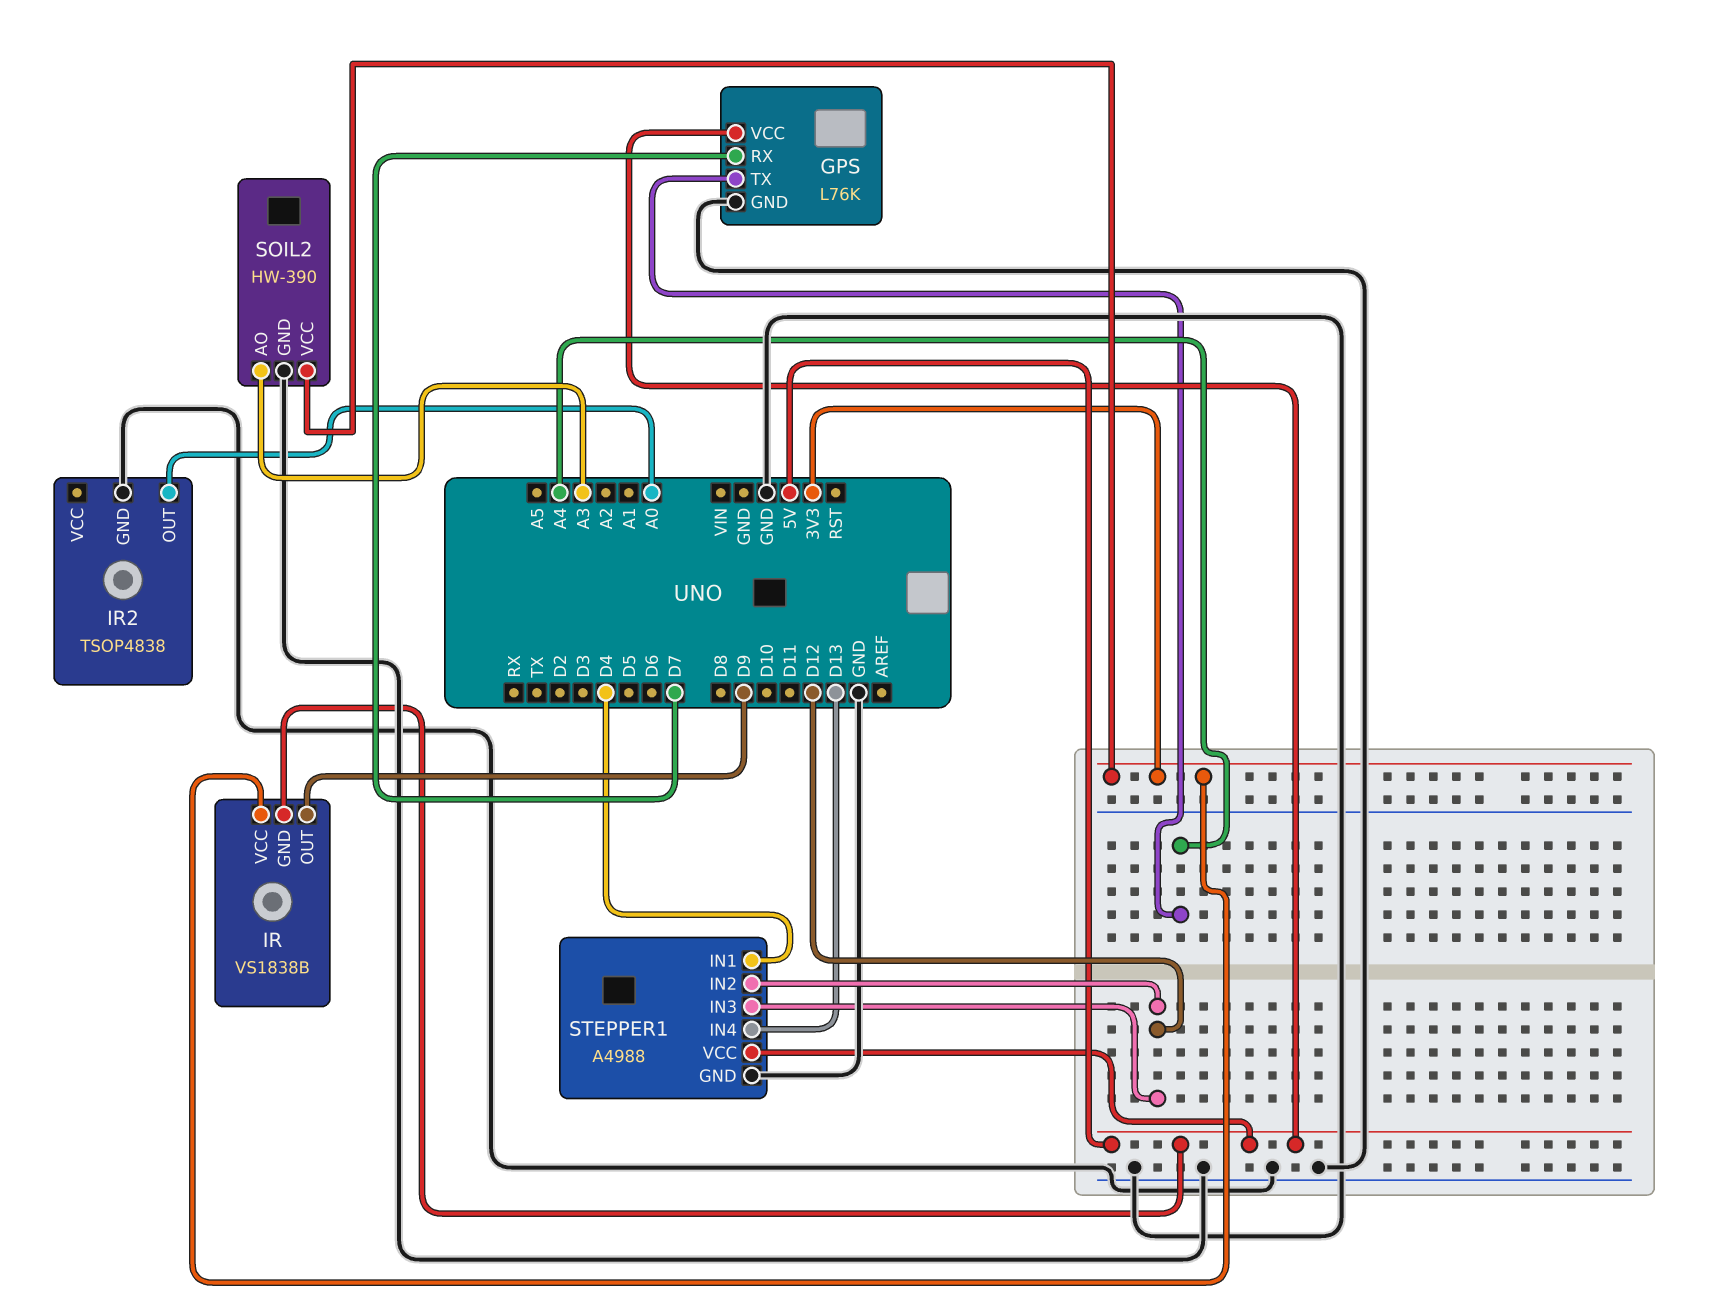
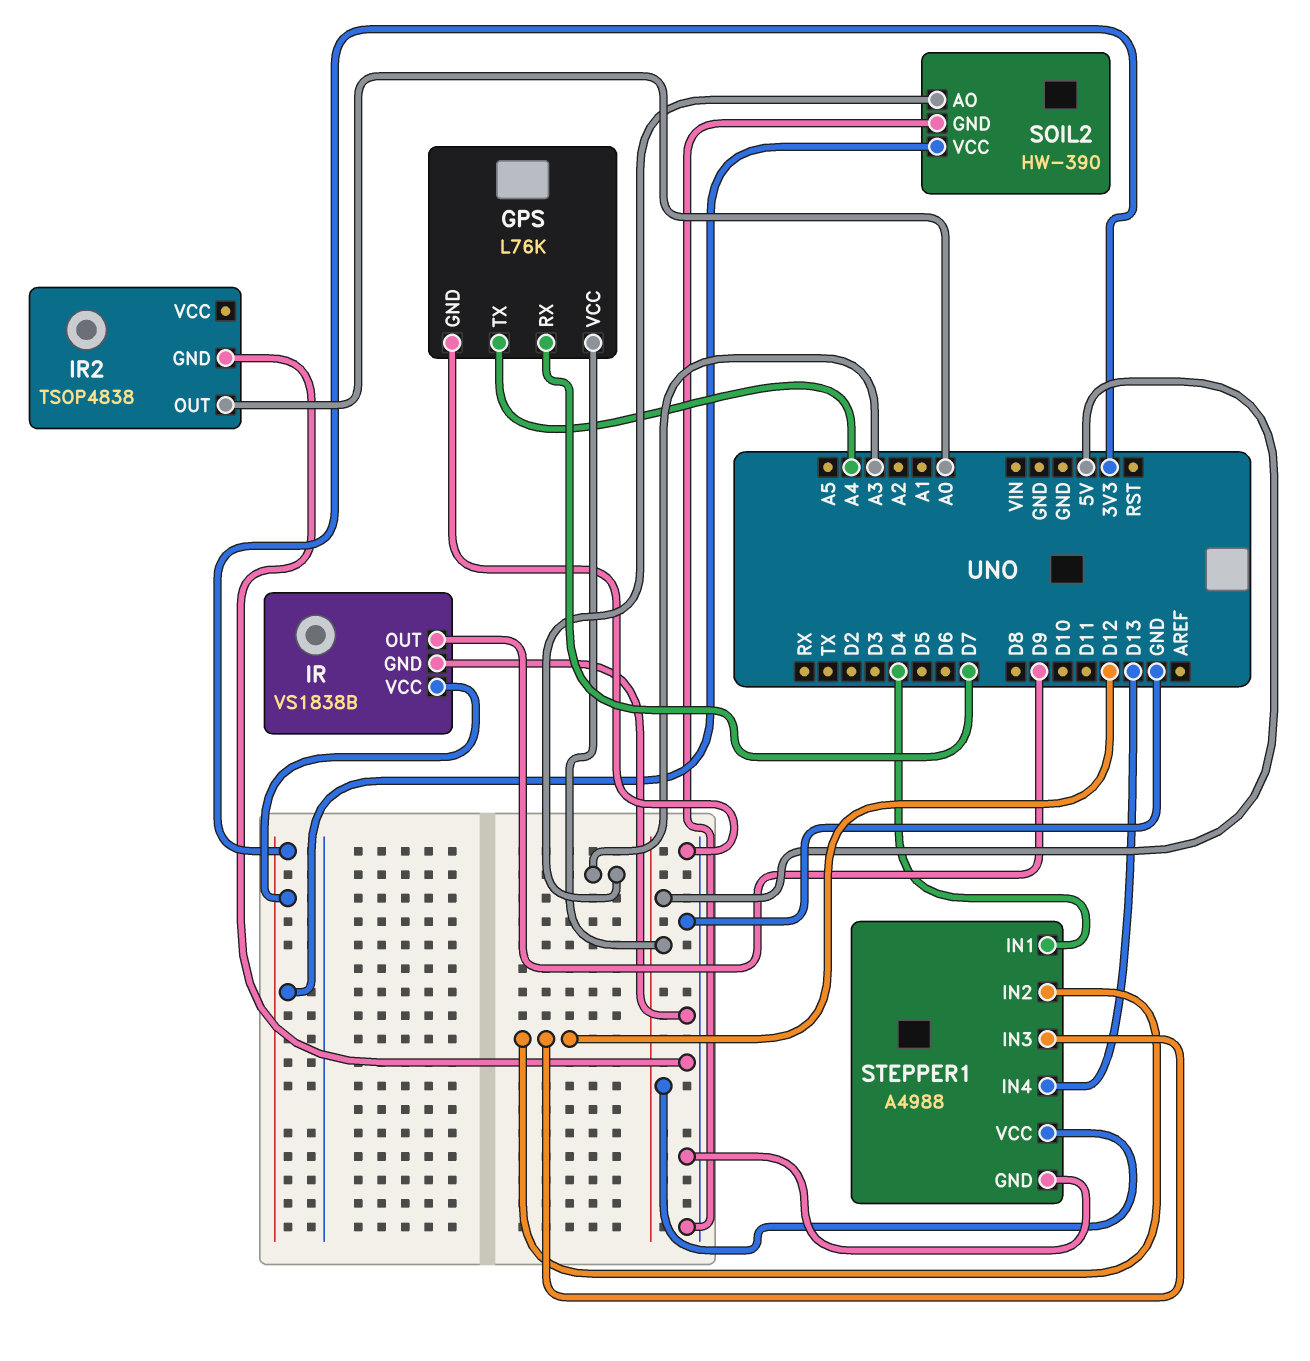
IR pin GND: 5V -> GND

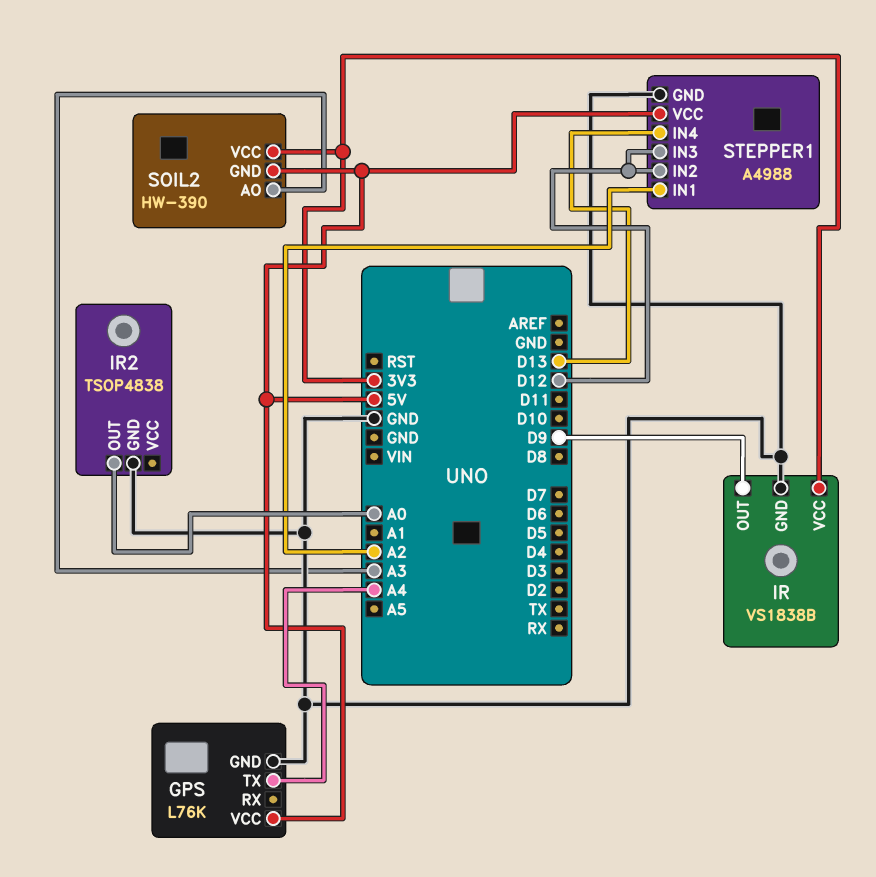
GPS pin RX: D7 -> none
SOIL2 pin GND: GND -> 5V
STEPPER1 pin IN1: D4 -> A2

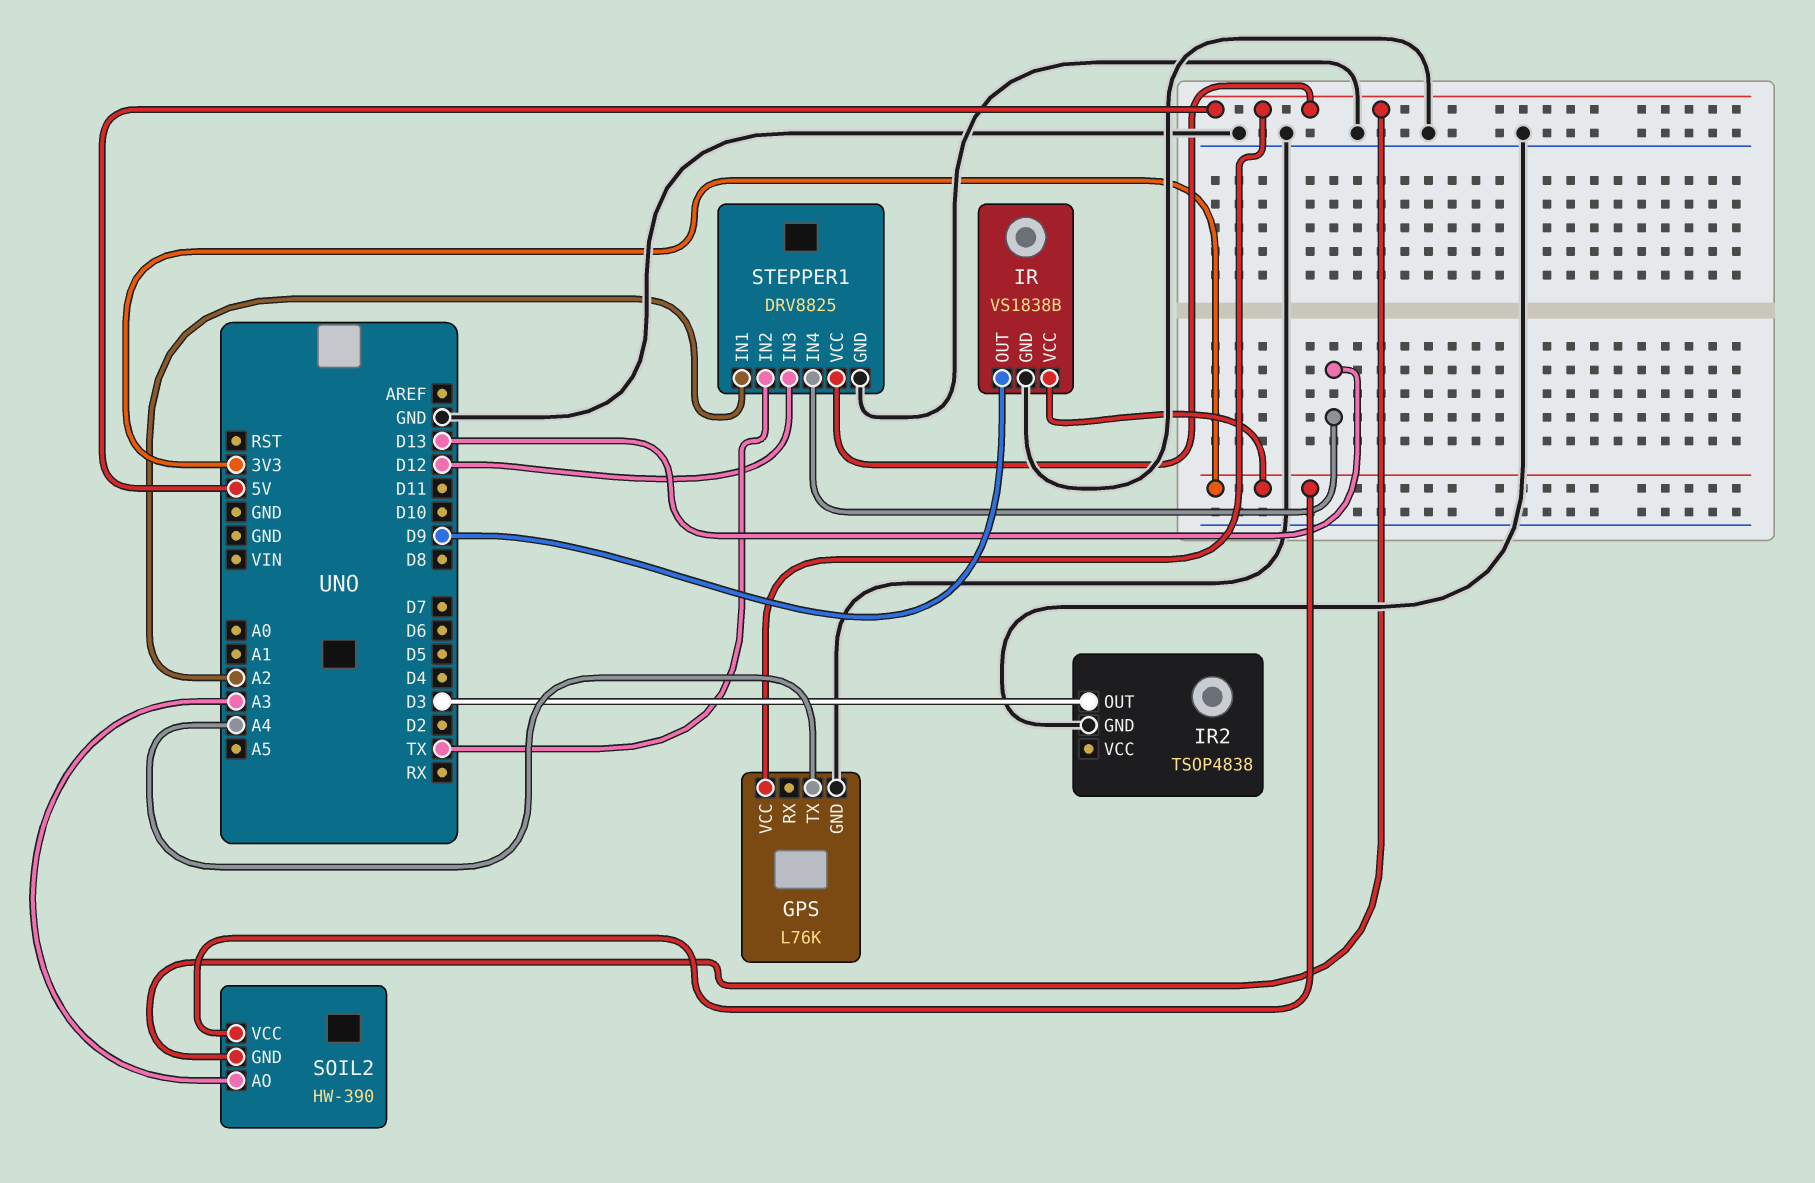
IR2 pin OUT: A0 -> D3
STEPPER1: A4988 -> DRV8825
STEPPER1 pin IN2: D12 -> TX

